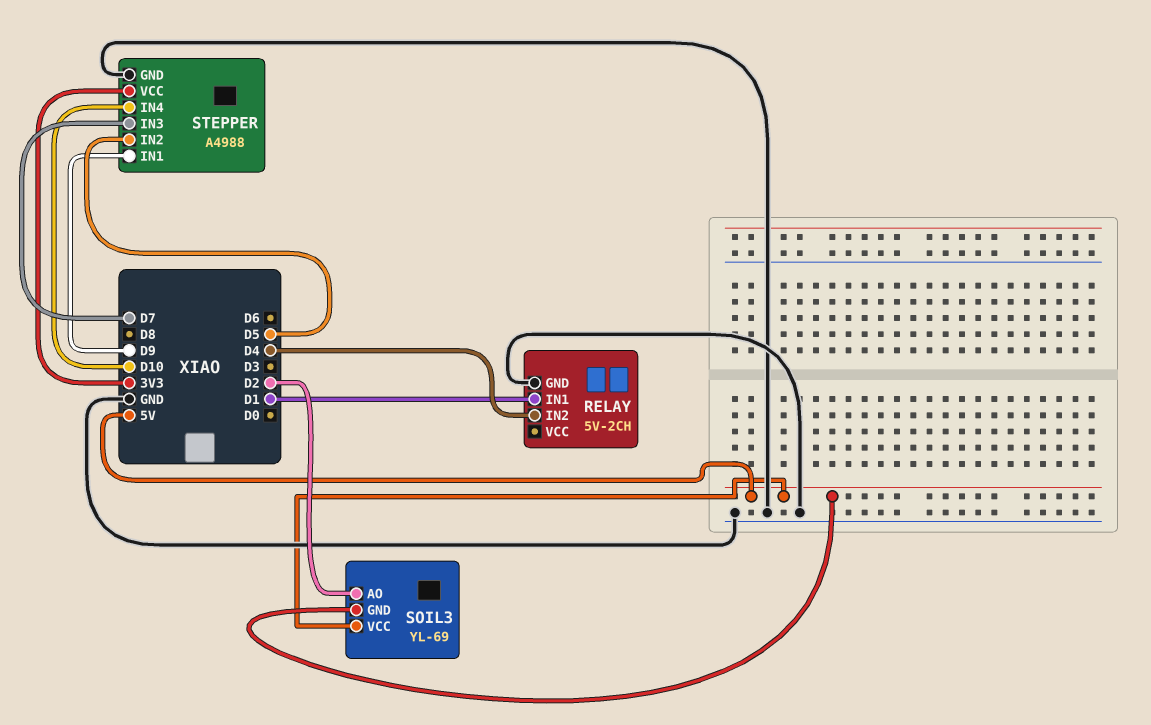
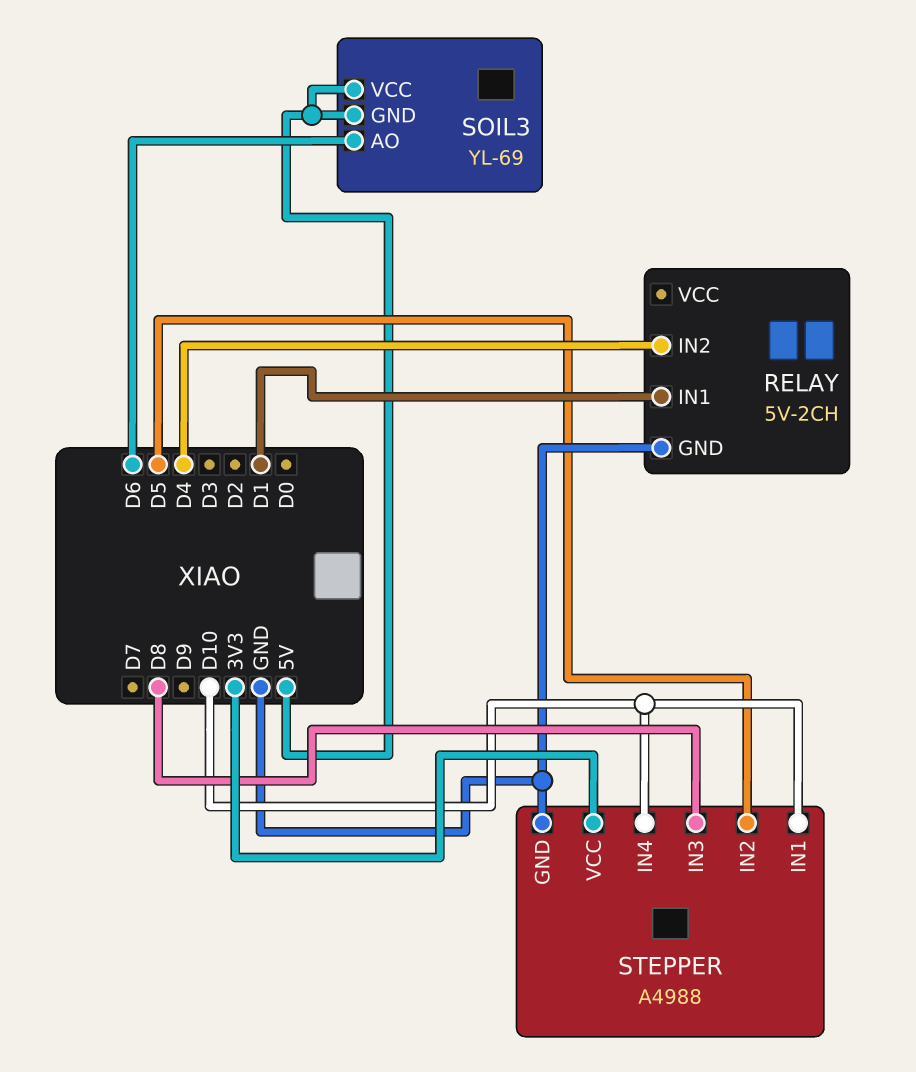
SOIL3 pin AO: D2 -> D6
STEPPER pin IN1: D9 -> D10
STEPPER pin IN3: D7 -> D8

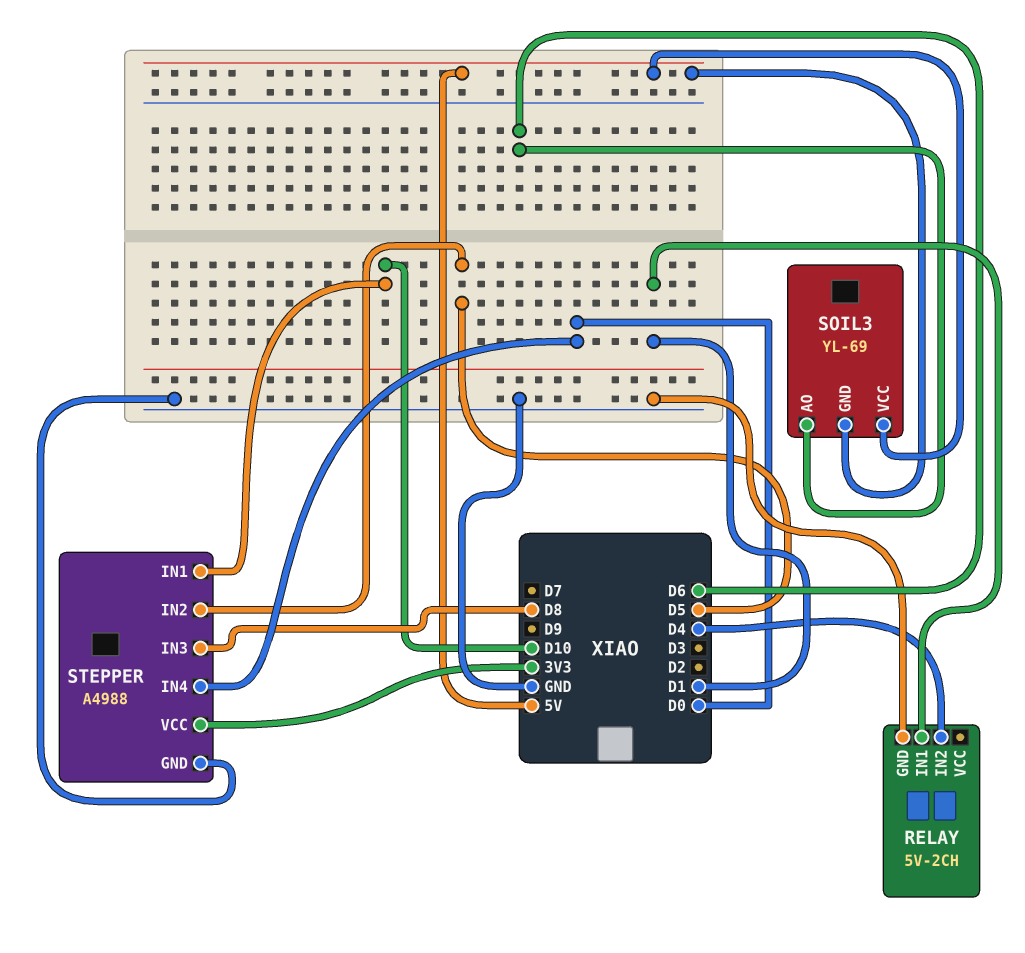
STEPPER pin IN4: D10 -> D0

